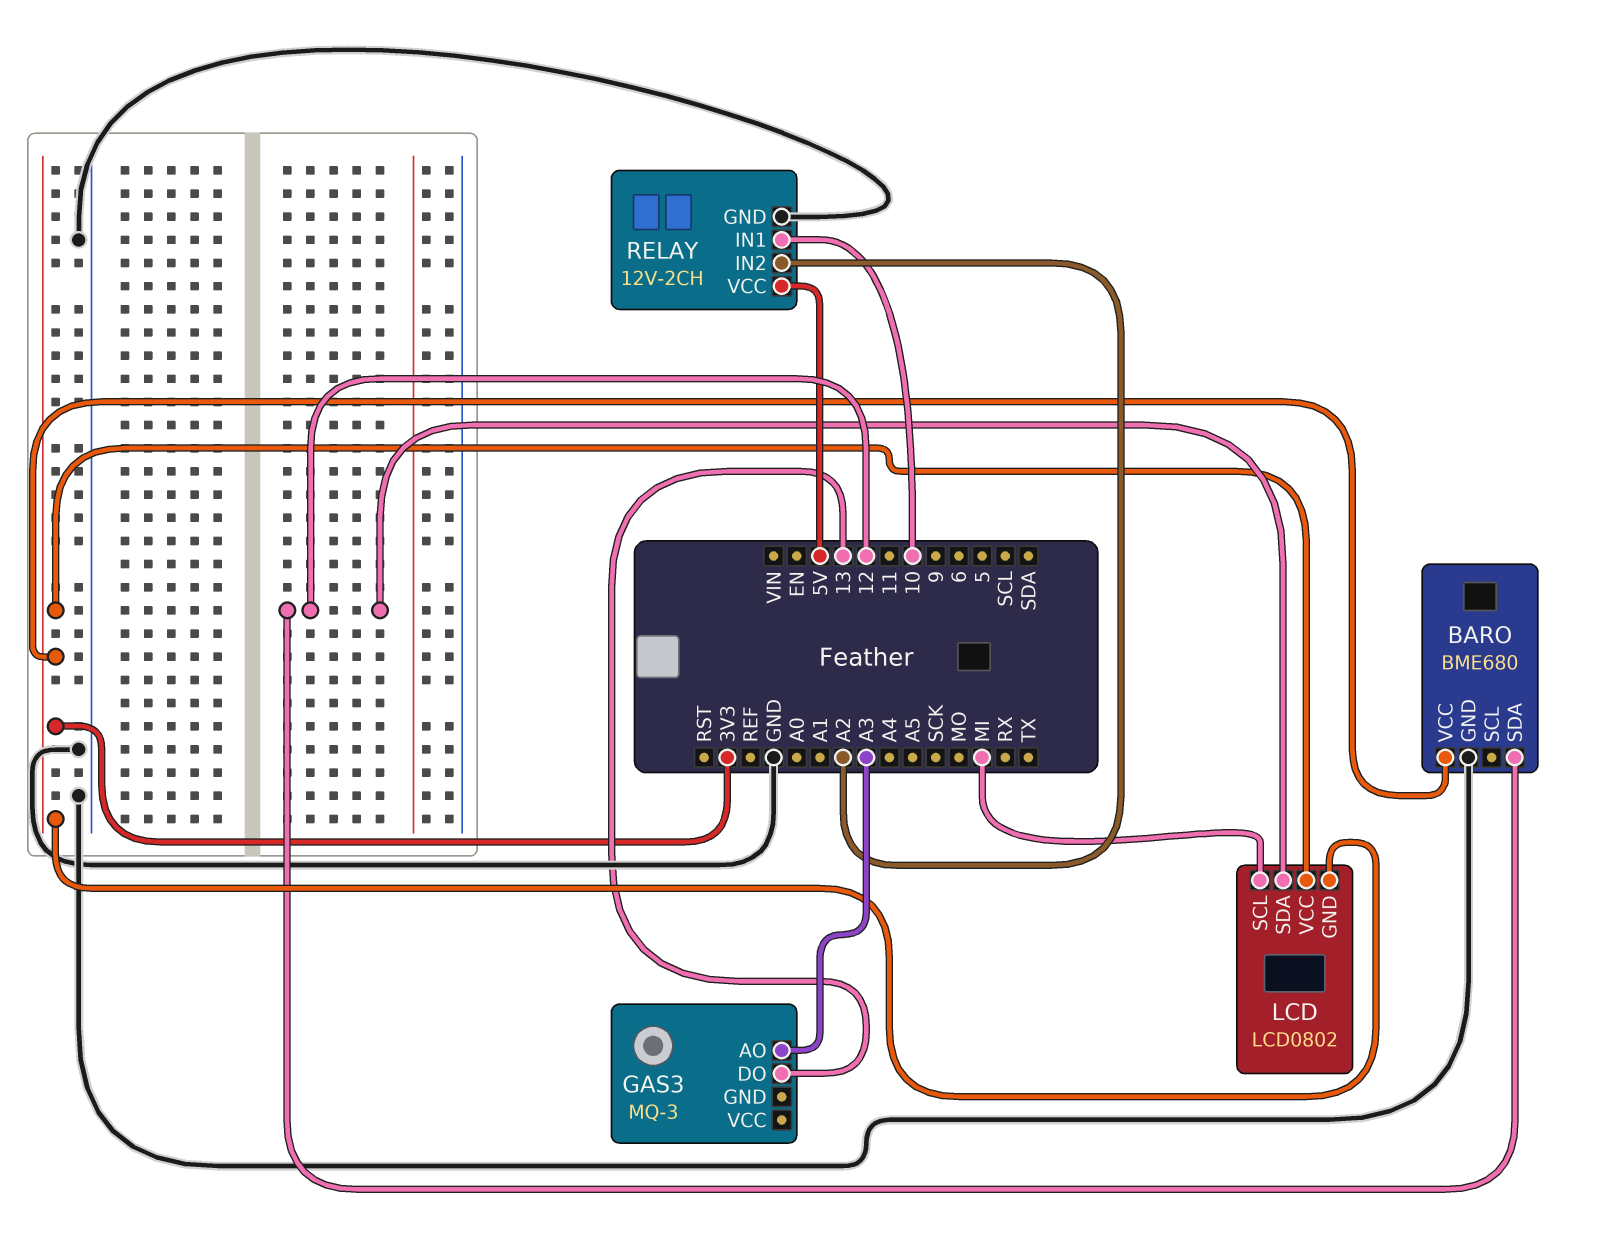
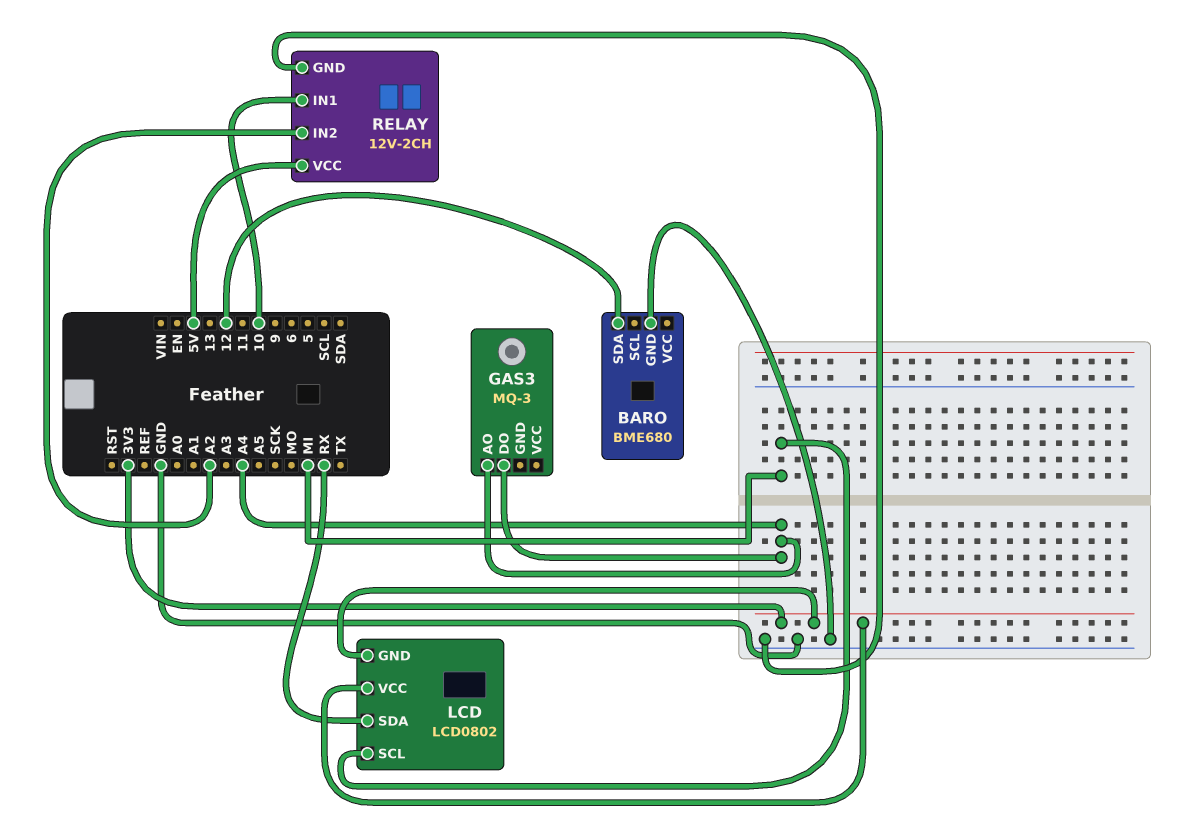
BARO pin VCC: 3V3 -> none
GAS3 pin AO: A3 -> A4
GAS3 pin DO: 13 -> A4
LCD pin SDA: 12 -> RX

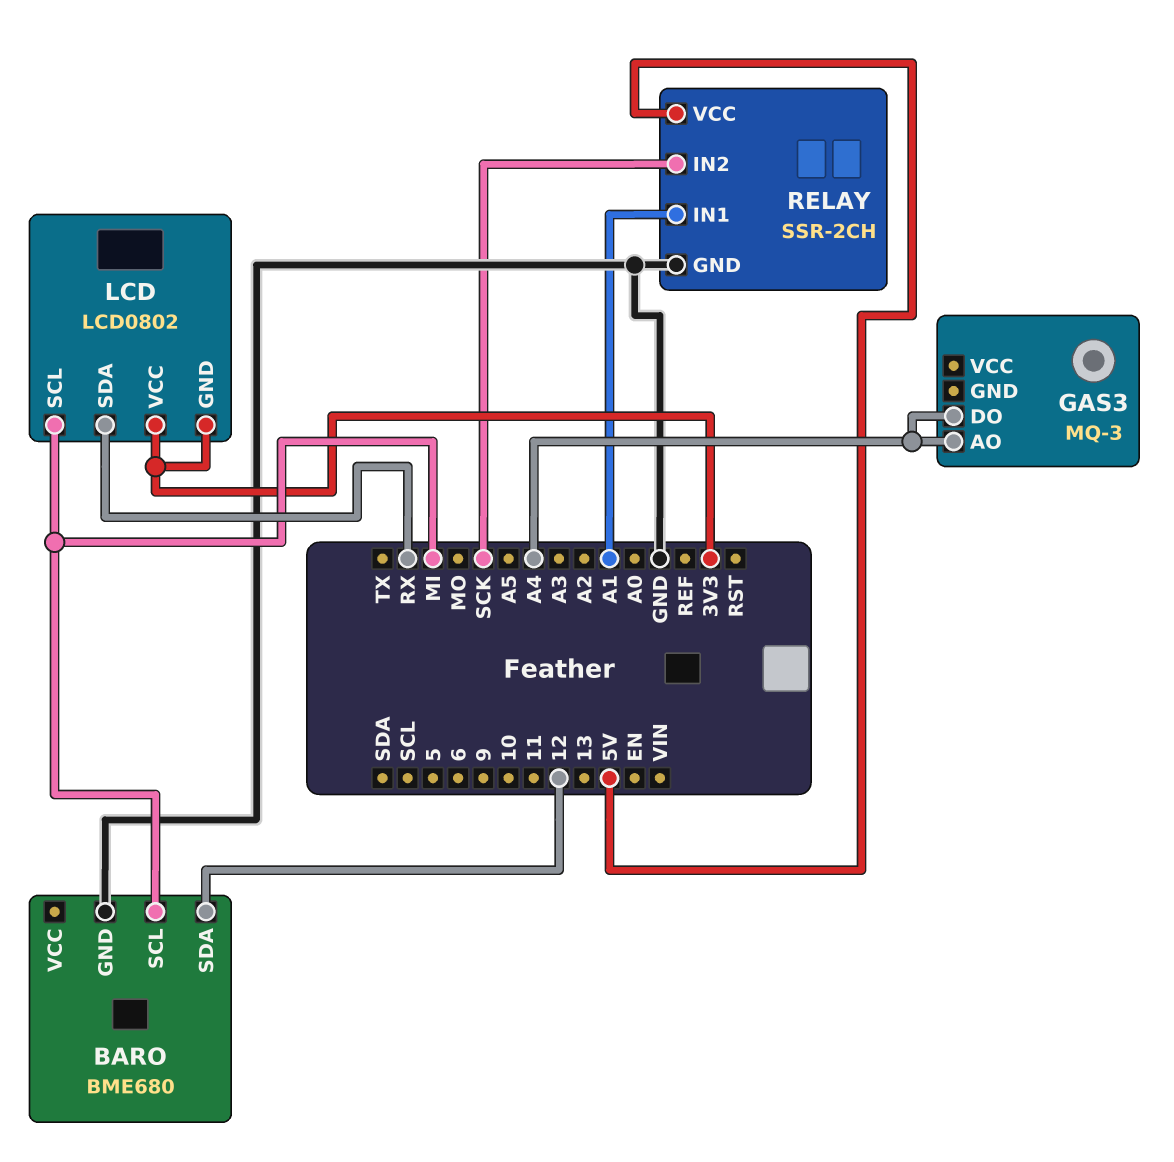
BARO pin SCL: none -> MI
RELAY: 12V-2CH -> SSR-2CH
RELAY pin IN1: 10 -> A1
RELAY pin IN2: A2 -> SCK

